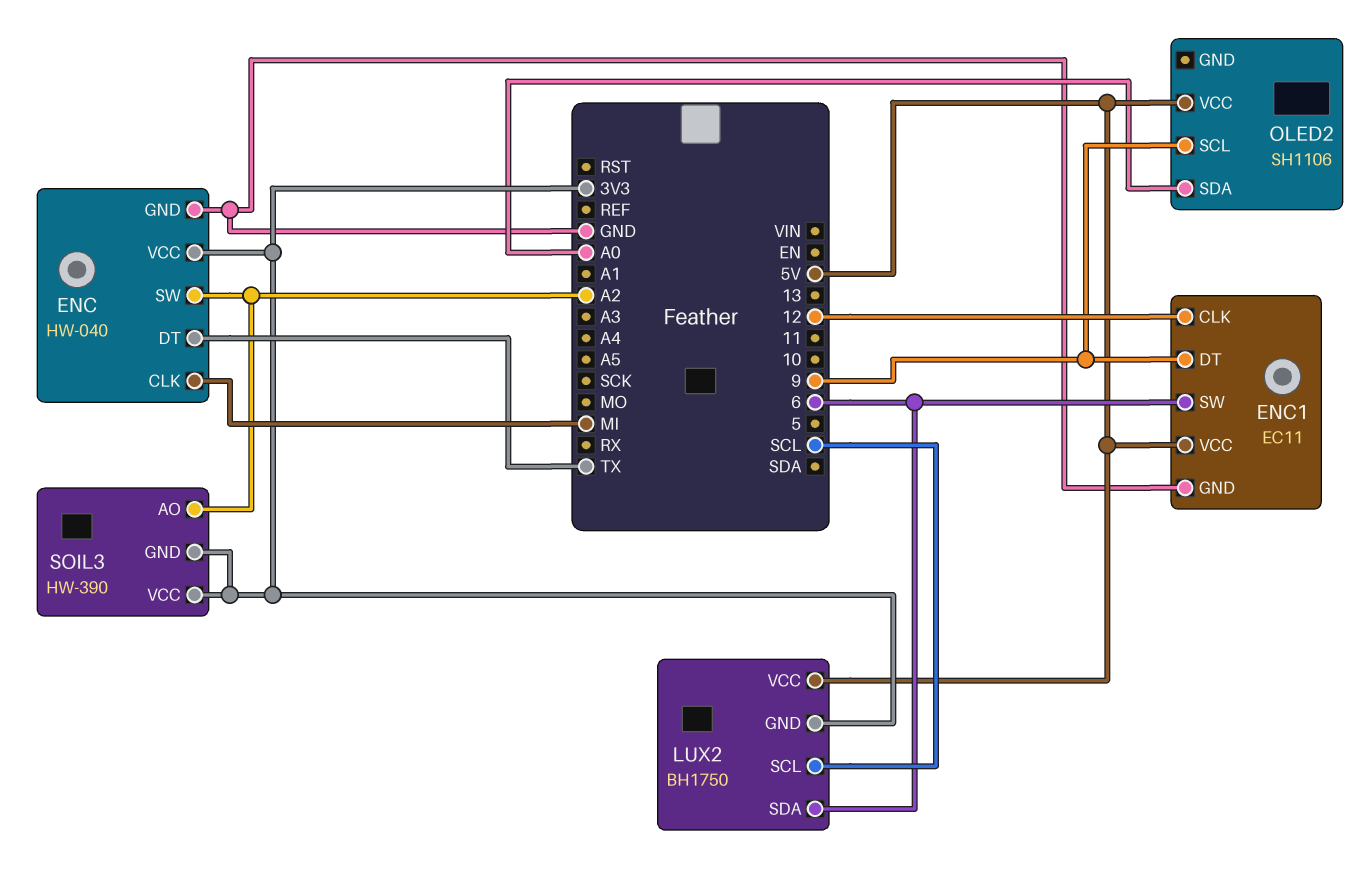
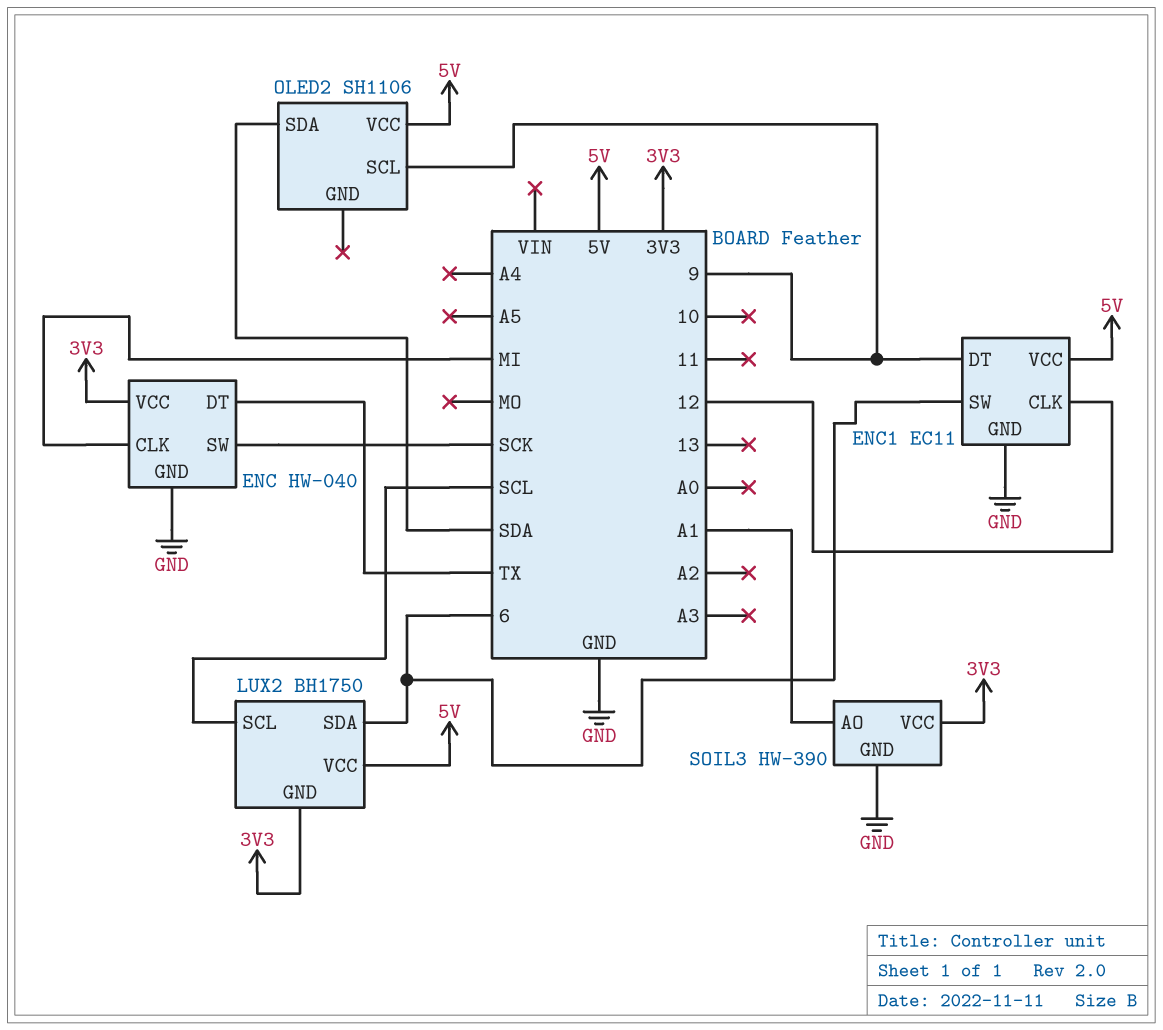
ENC pin SW: A2 -> SCK
OLED2 pin SDA: A0 -> SDA
SOIL3 pin AO: A2 -> A1
SOIL3 pin GND: 3V3 -> GND

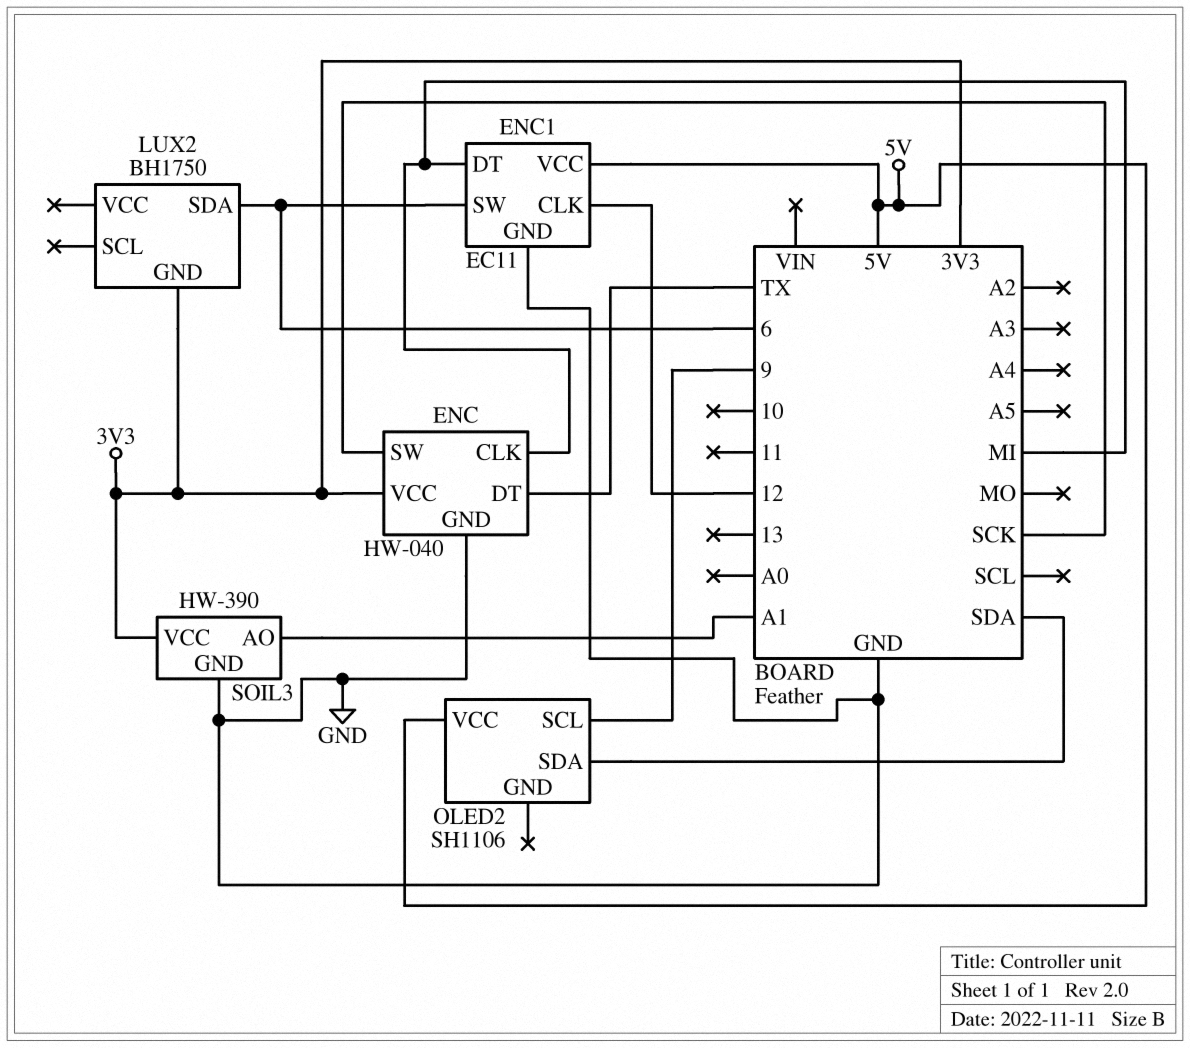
ENC1 pin DT: 9 -> MI
LUX2 pin SCL: SCL -> none
LUX2 pin VCC: 5V -> none

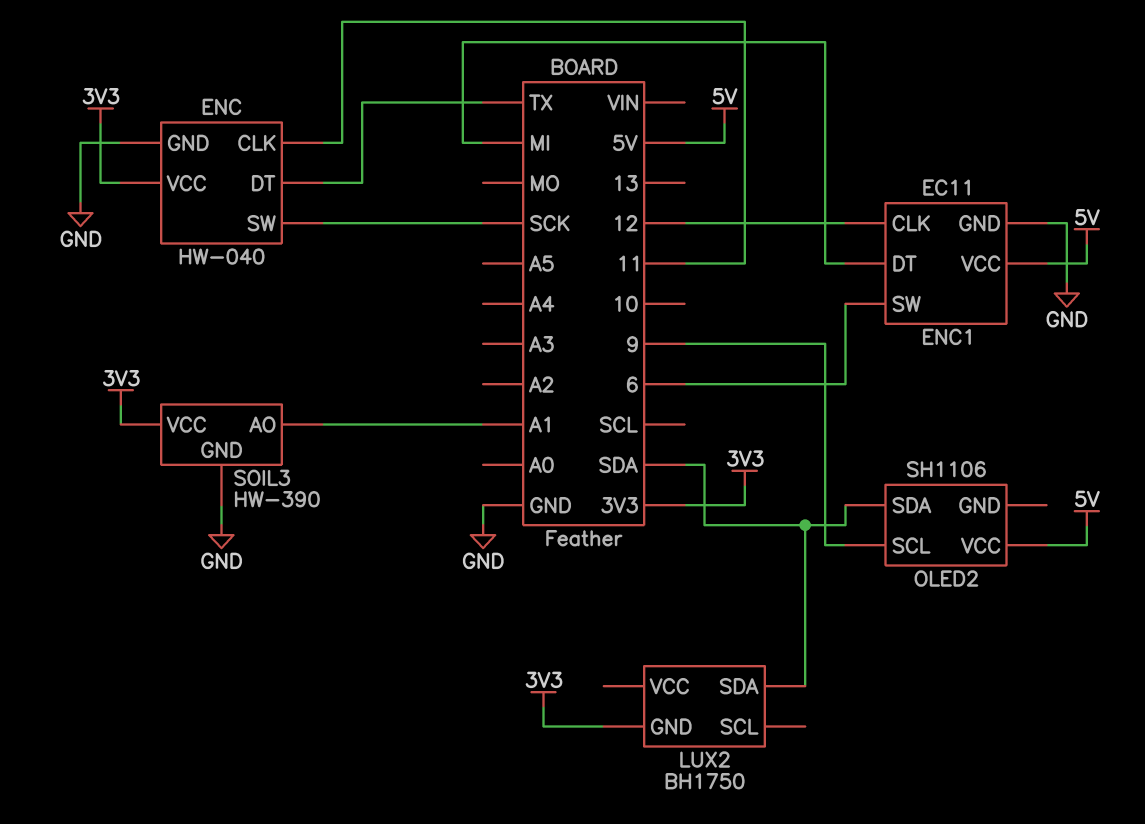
ENC pin CLK: MI -> 11
LUX2 pin SDA: 6 -> SDA

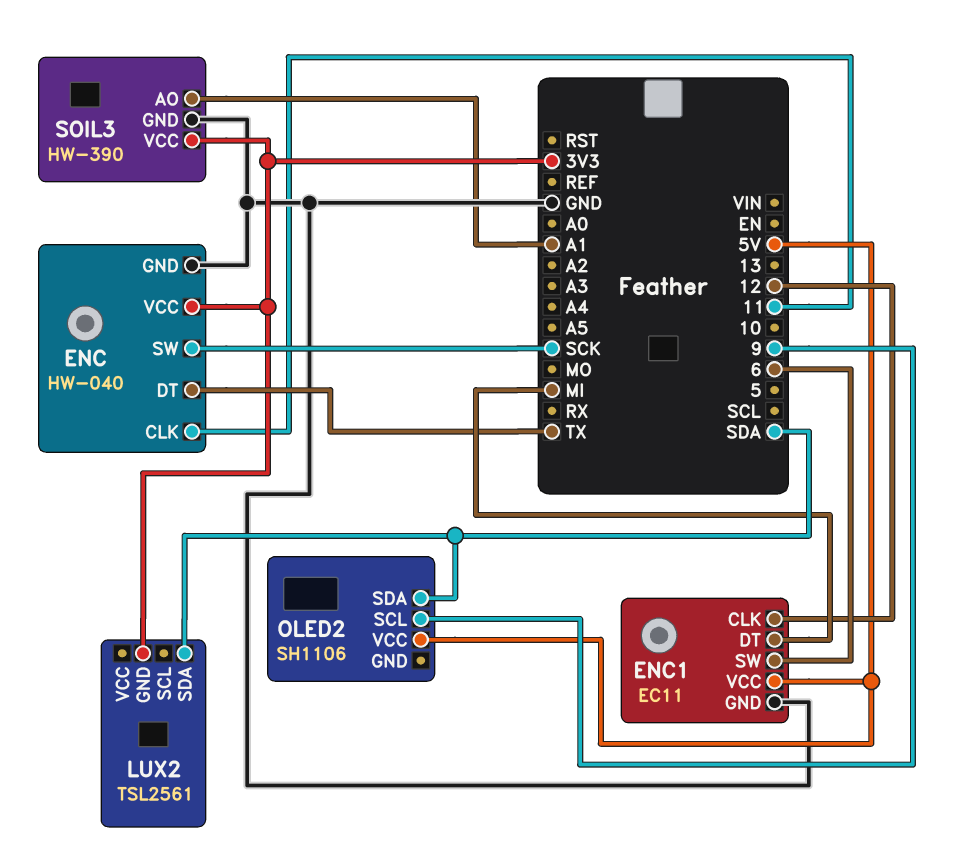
LUX2: BH1750 -> TSL2561

